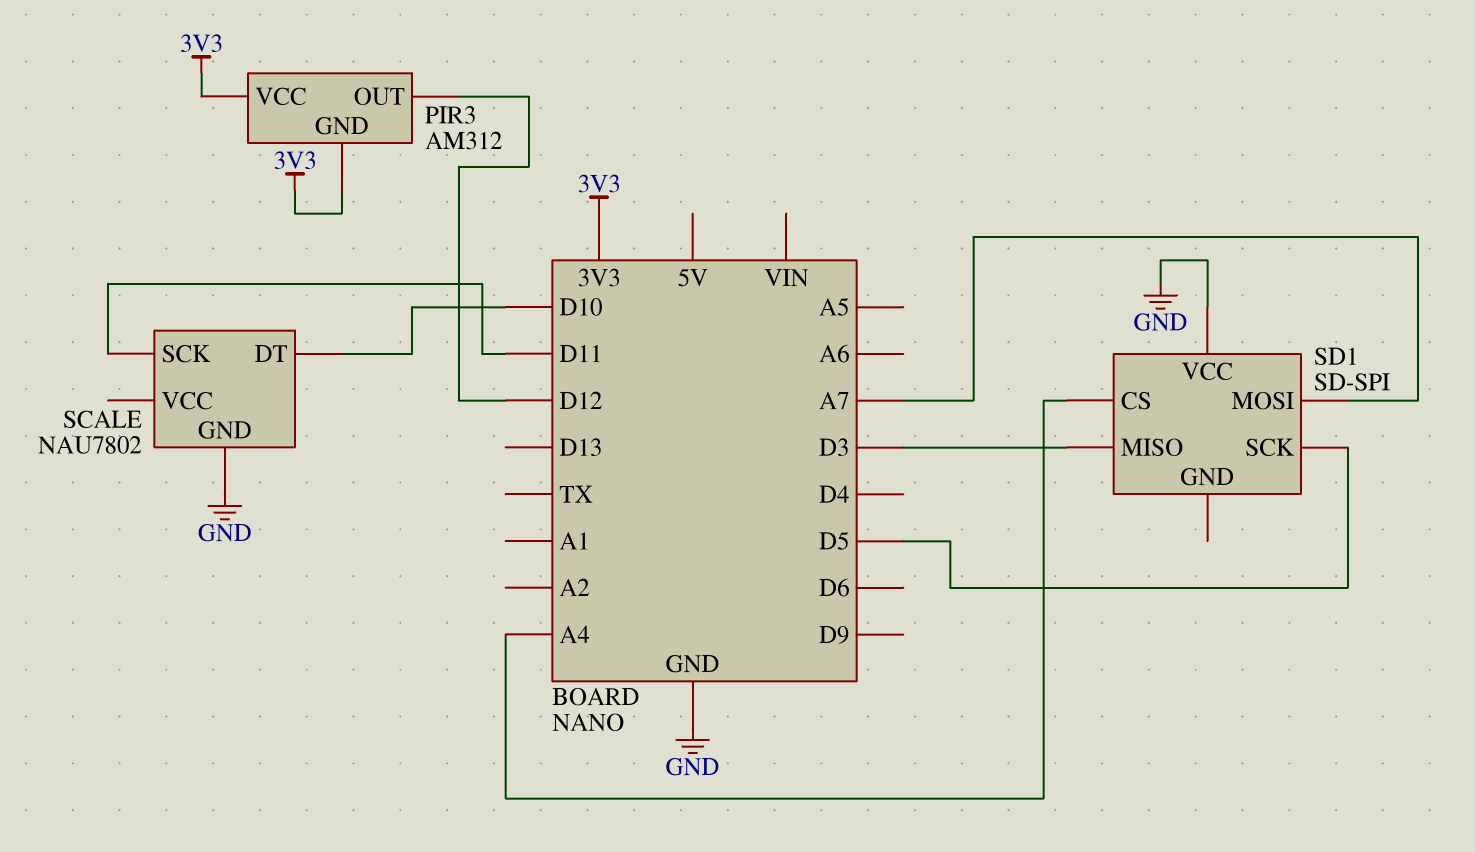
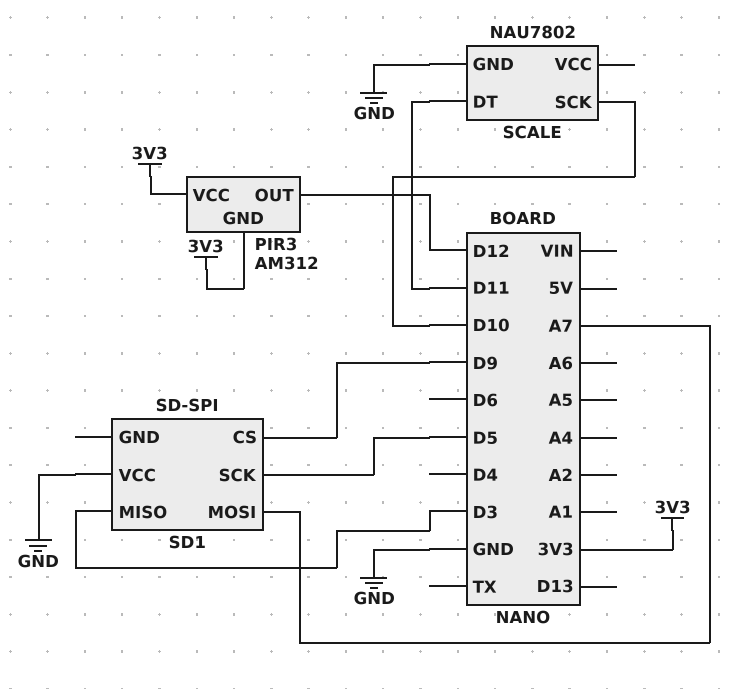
SCALE pin DT: D10 -> D11
SCALE pin SCK: D11 -> D10
SD1 pin CS: A4 -> D9

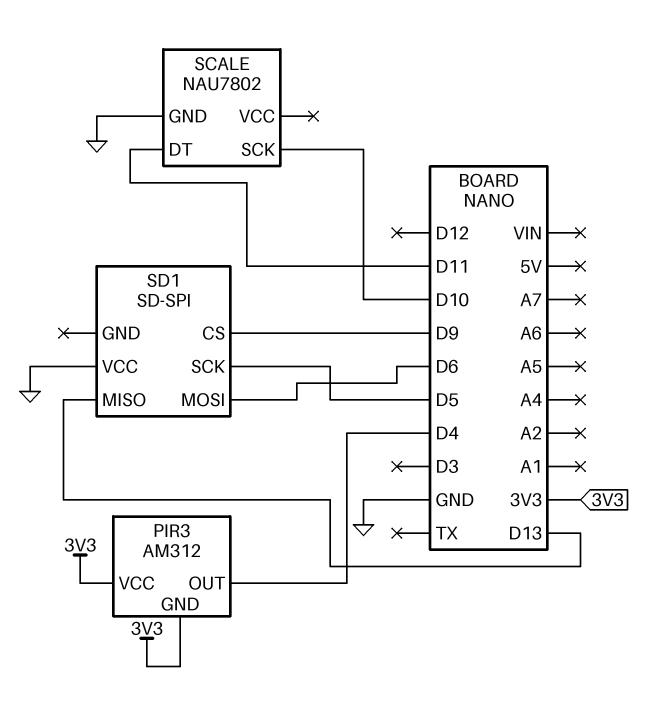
PIR3 pin OUT: D12 -> D4
SD1 pin MISO: D3 -> D13
SD1 pin MOSI: A7 -> D6

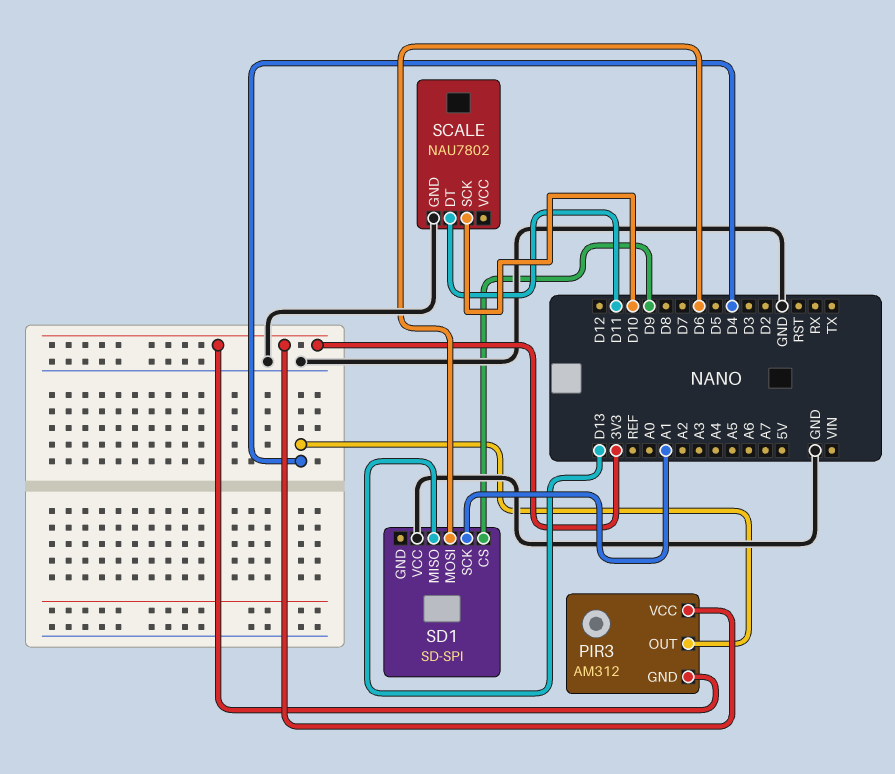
SD1 pin SCK: D5 -> A1

